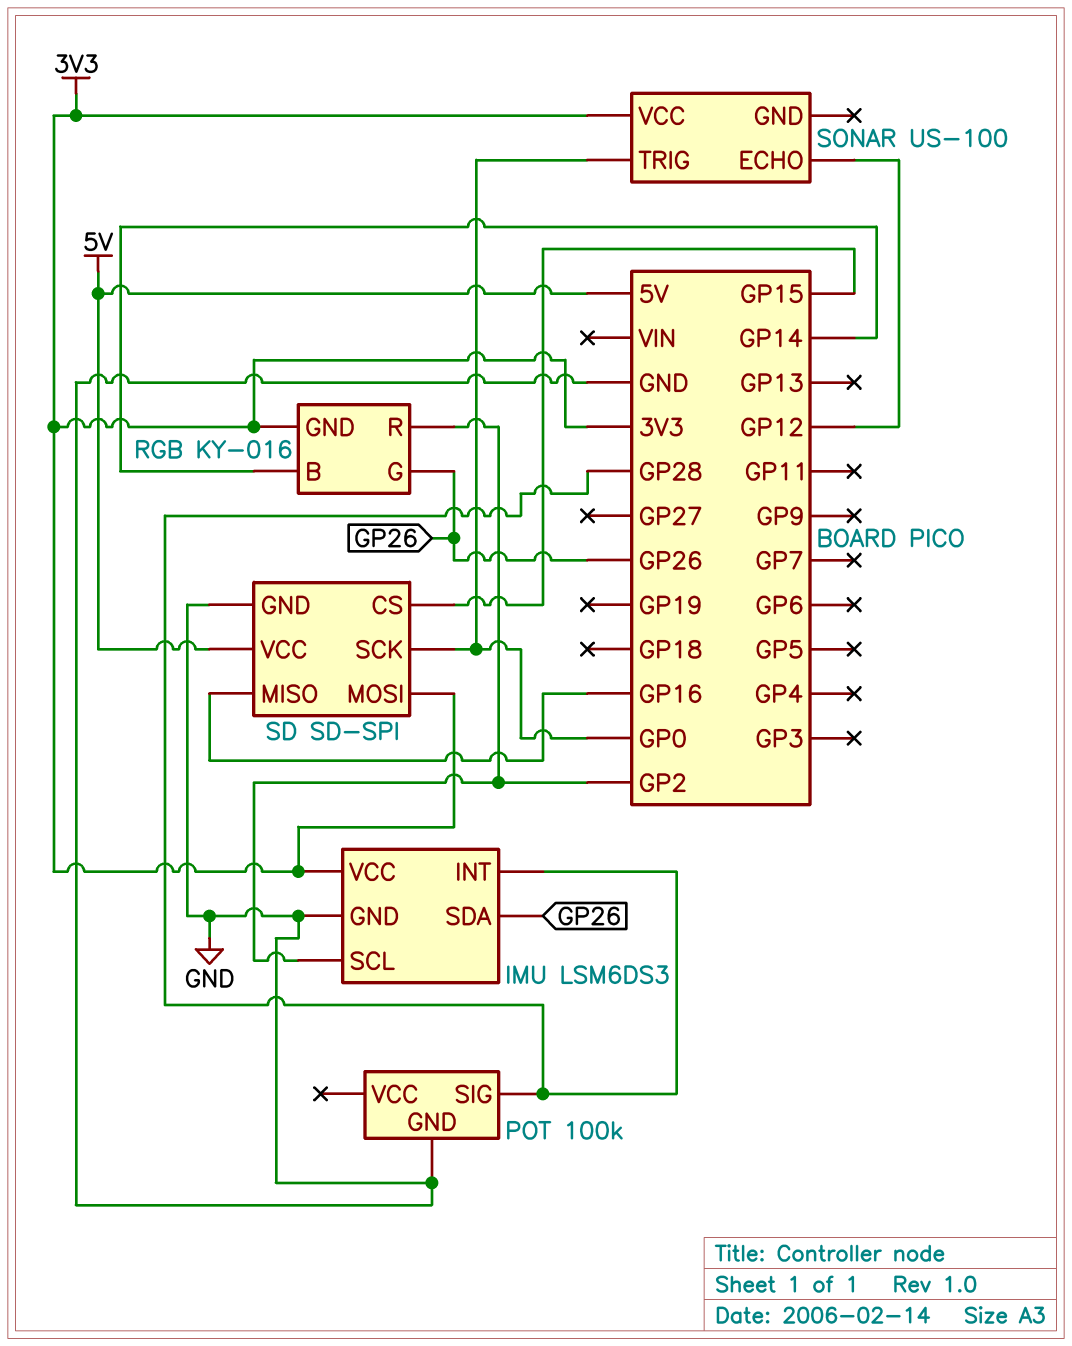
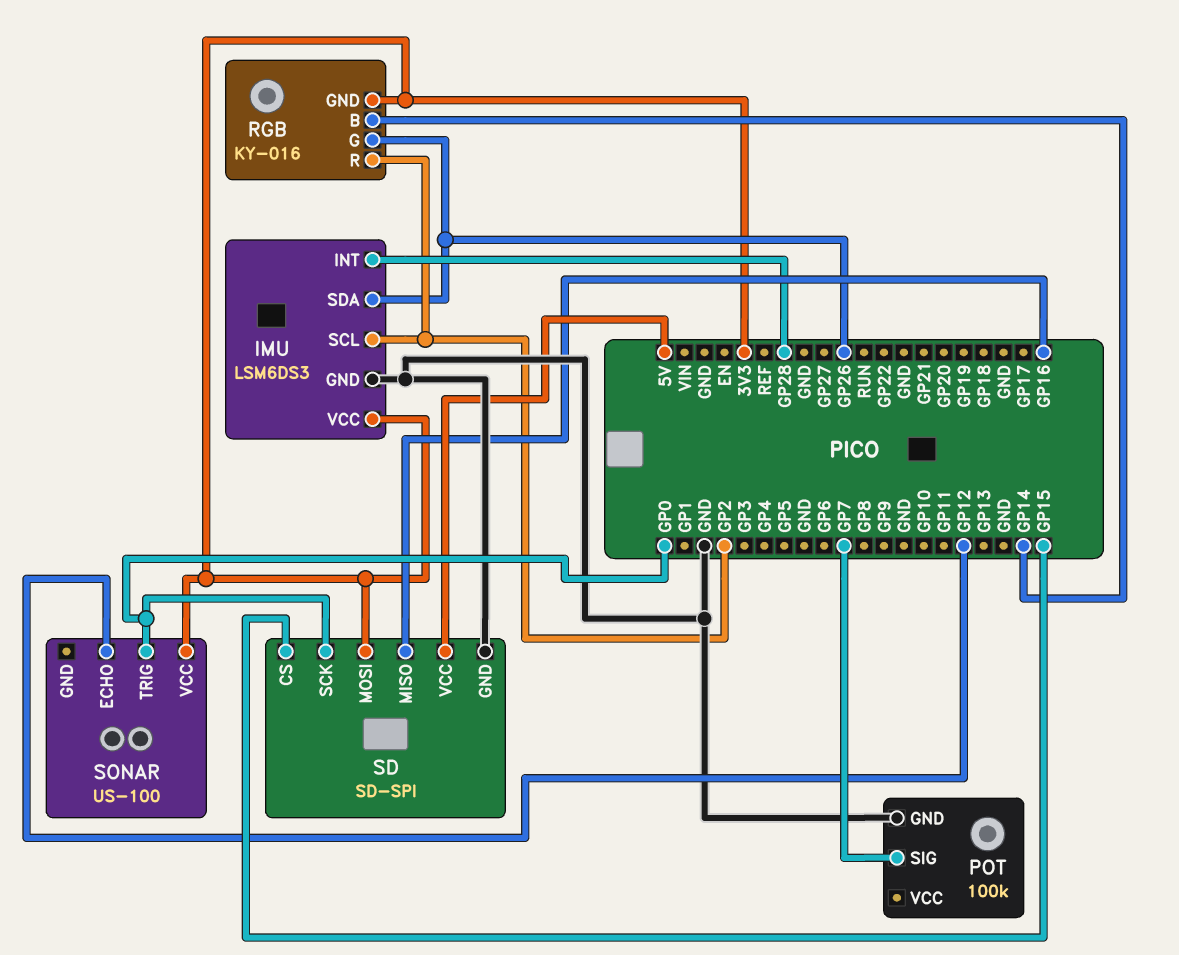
POT pin SIG: GP28 -> GP7

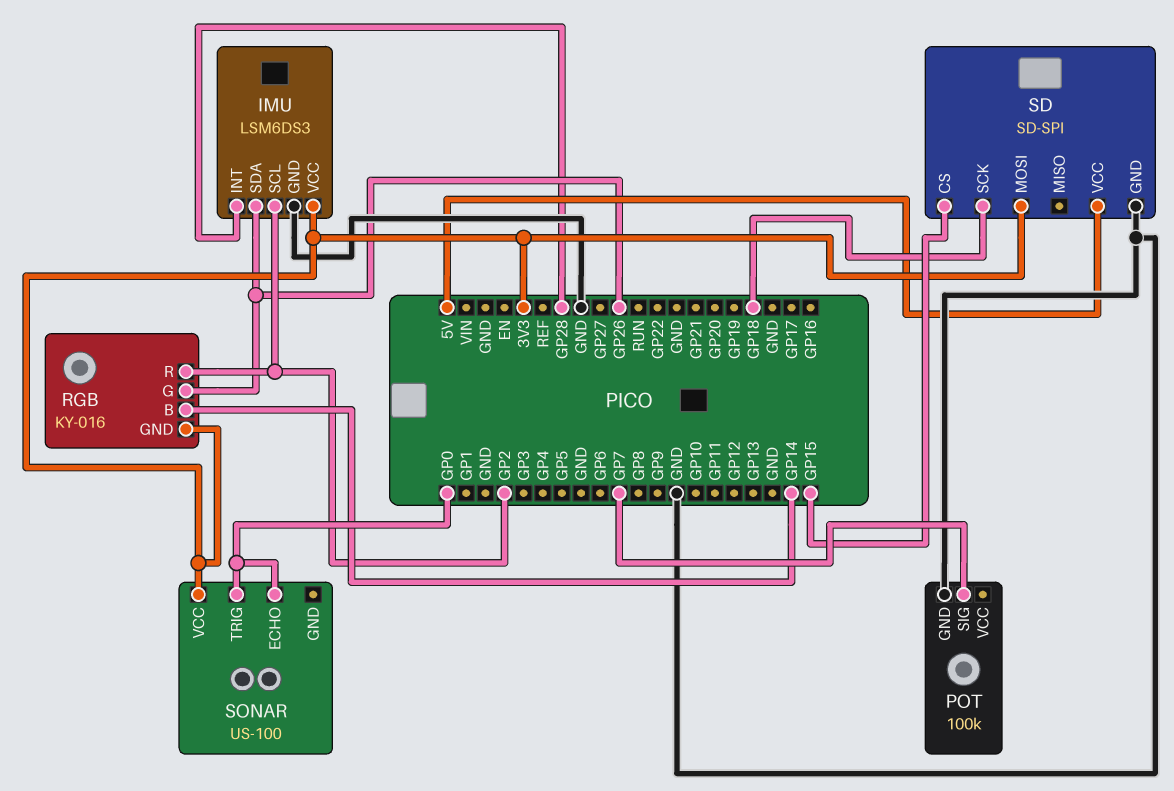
SD pin MISO: GP16 -> none
SD pin SCK: GP0 -> GP18
SONAR pin ECHO: GP12 -> GP0

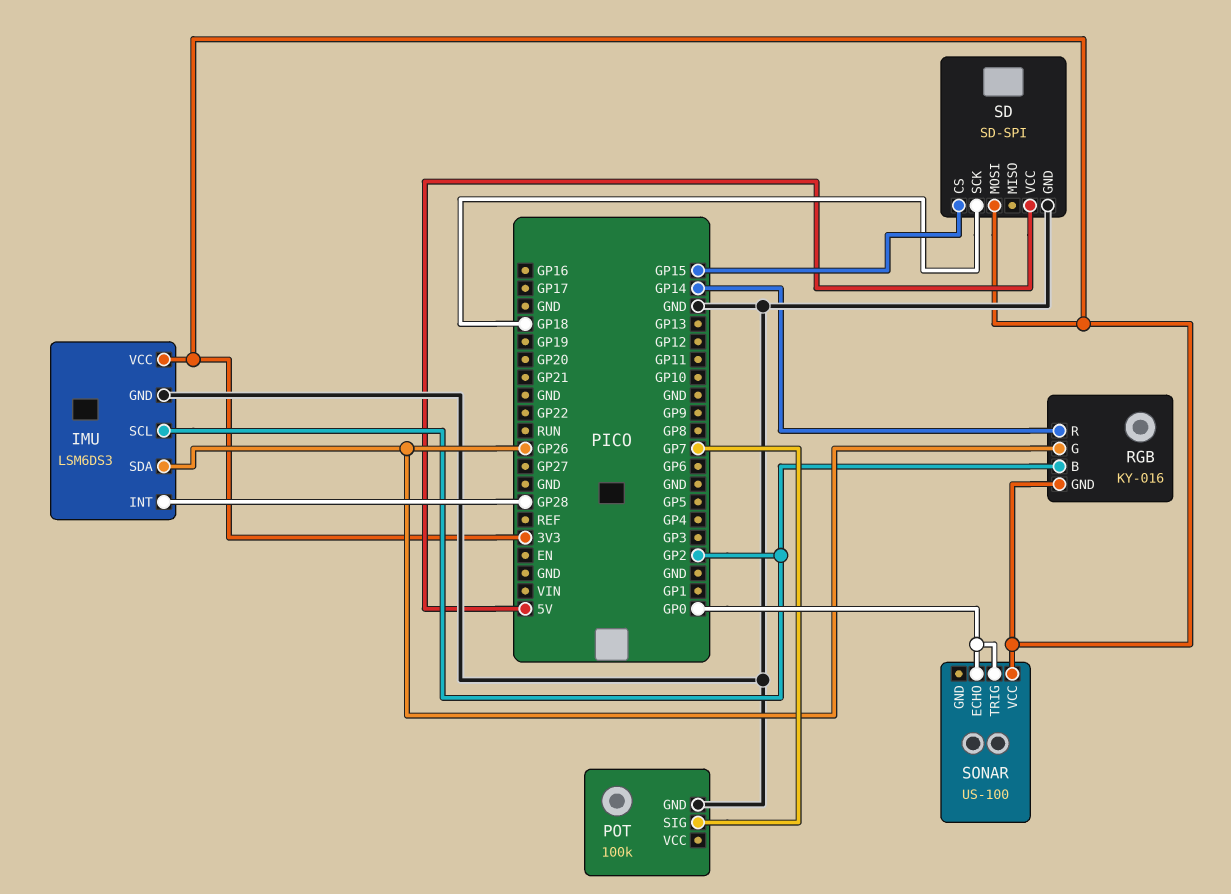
RGB pin B: GP14 -> GP2
RGB pin R: GP2 -> GP14

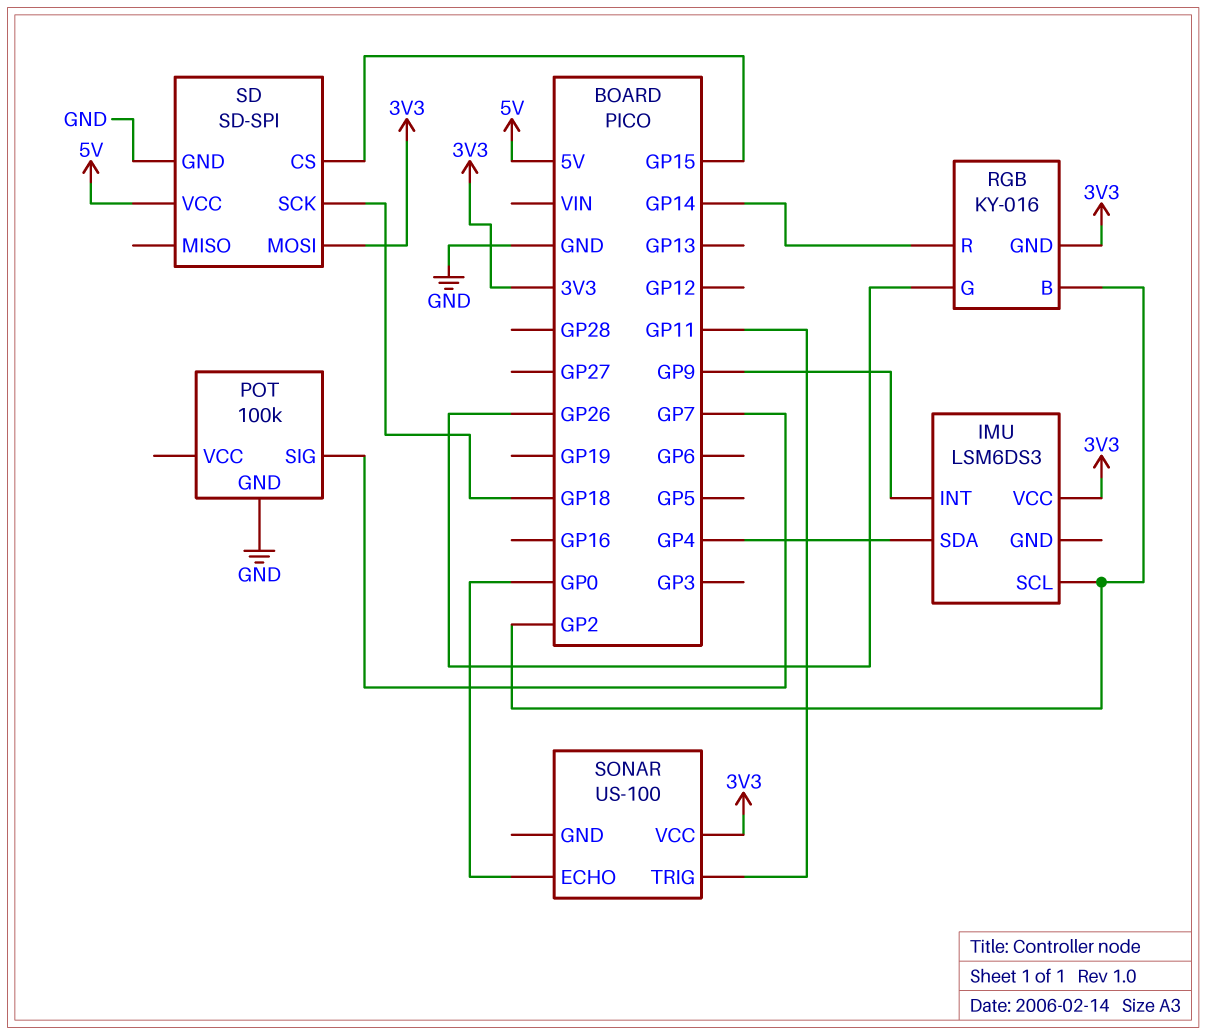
IMU pin GND: GND -> none
IMU pin INT: GP28 -> GP9
IMU pin SDA: GP26 -> GP4
SONAR pin TRIG: GP0 -> GP11

